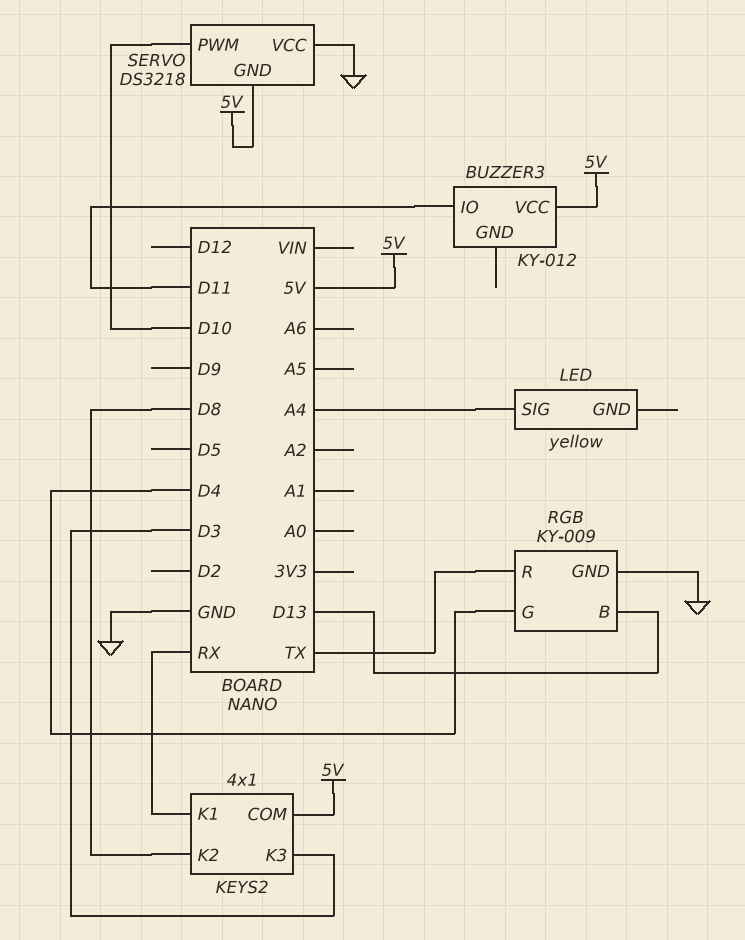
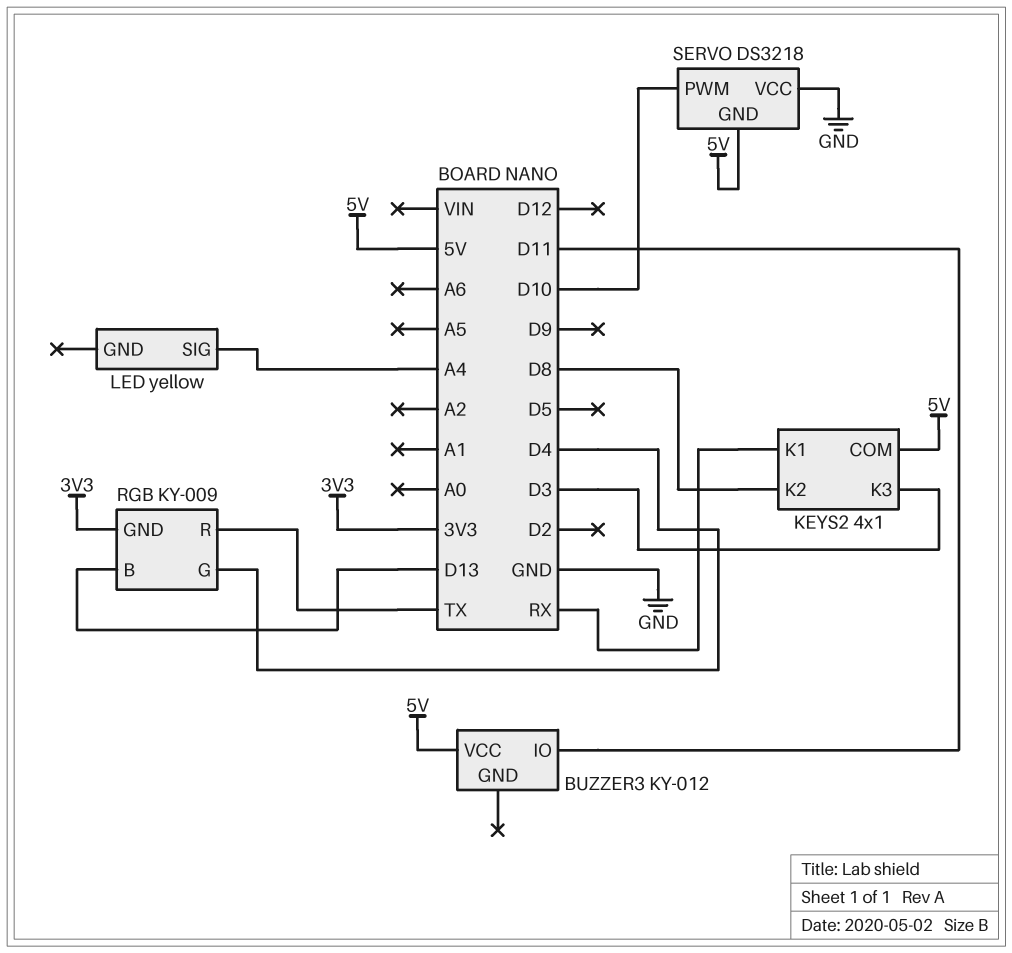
RGB pin GND: GND -> 3V3

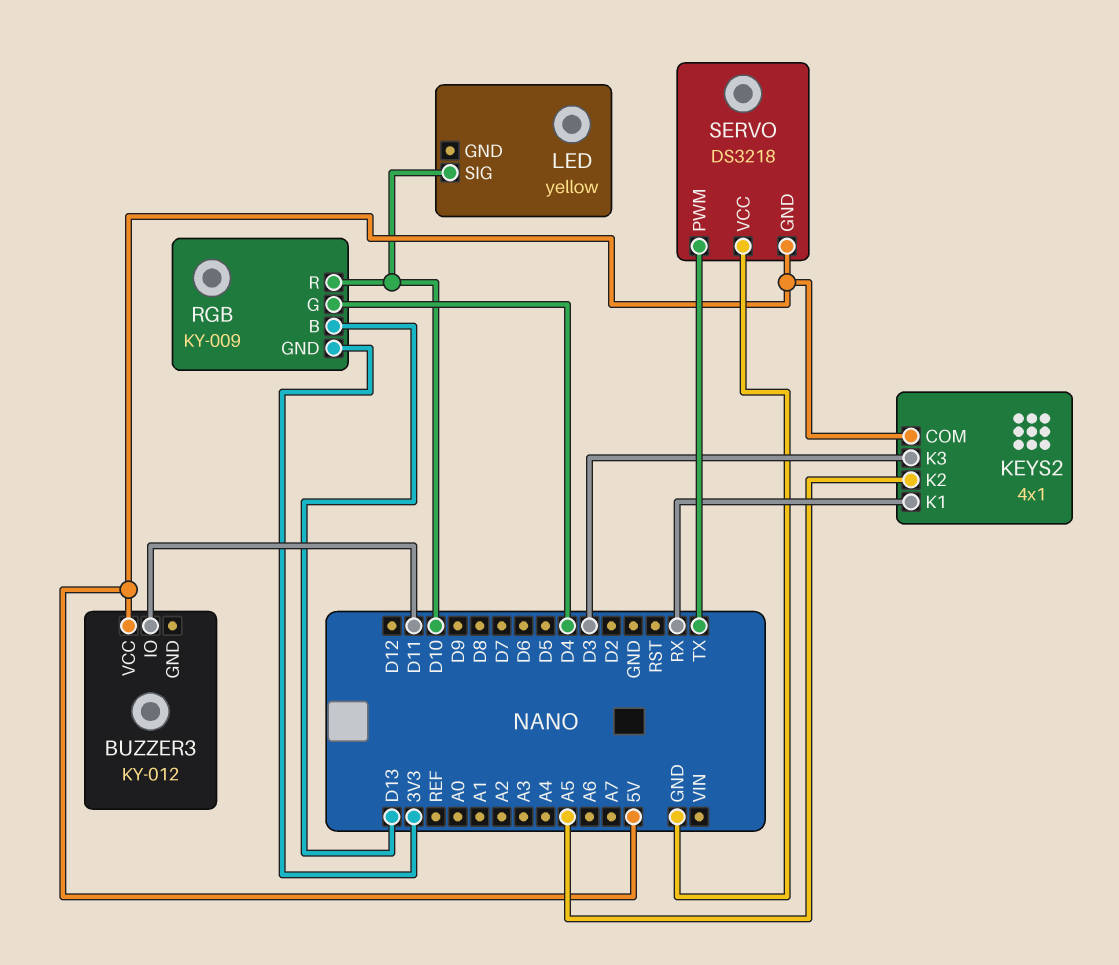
KEYS2 pin K2: D8 -> A5
LED pin SIG: A4 -> D10
RGB pin R: TX -> D10
SERVO pin PWM: D10 -> TX

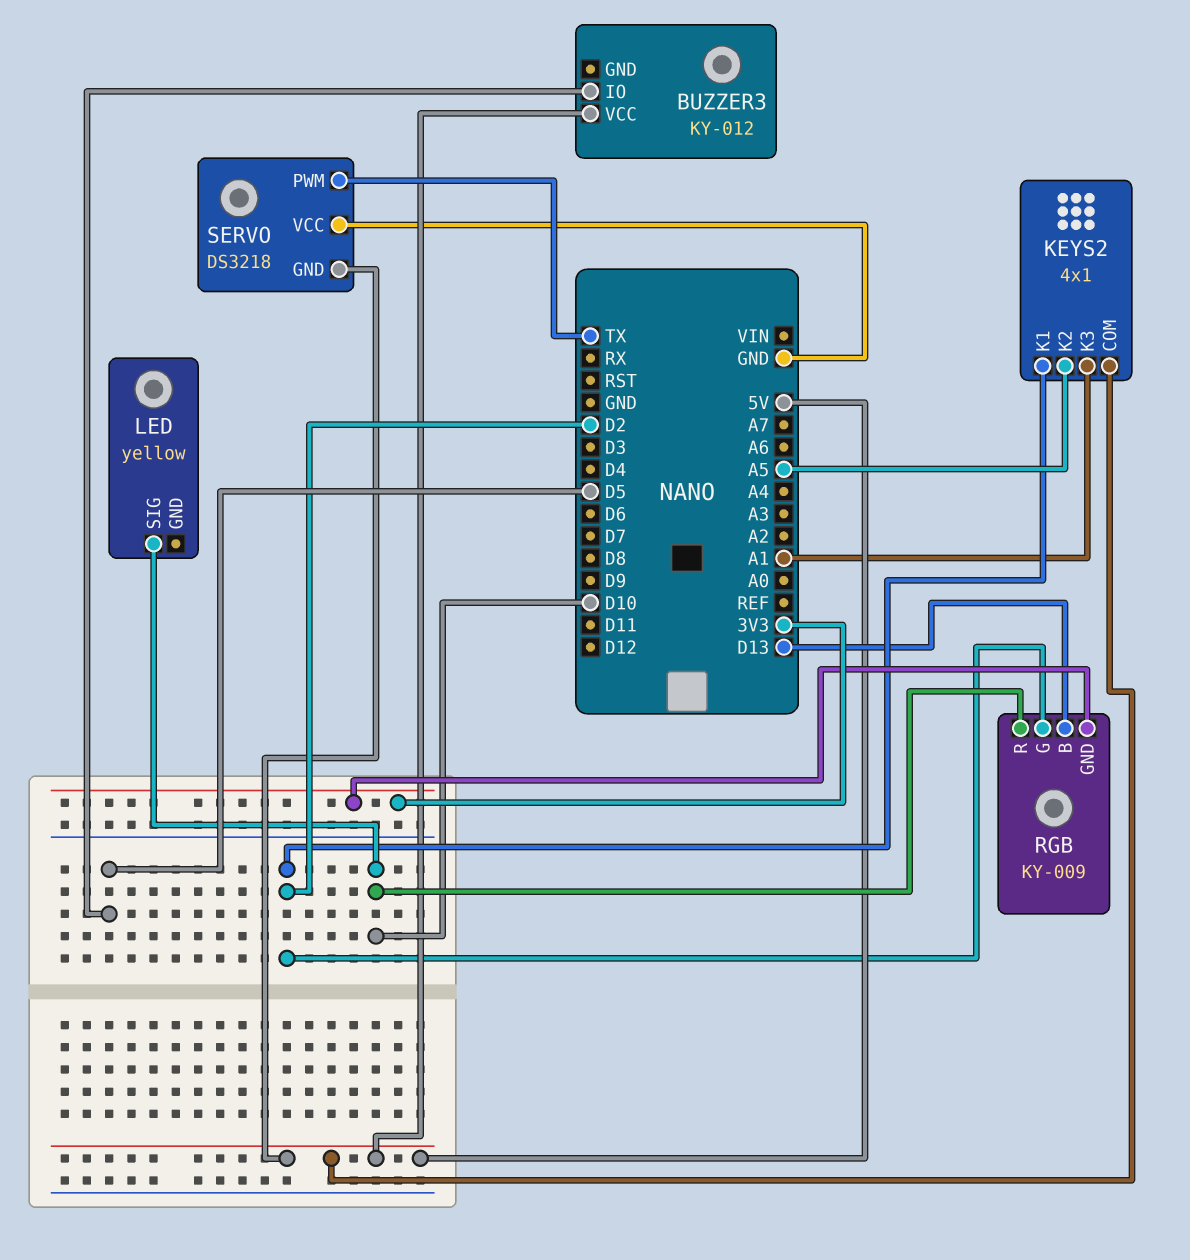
BUZZER3 pin IO: D11 -> D5
KEYS2 pin K1: RX -> D2
KEYS2 pin K3: D3 -> A1
RGB pin G: D4 -> D2

